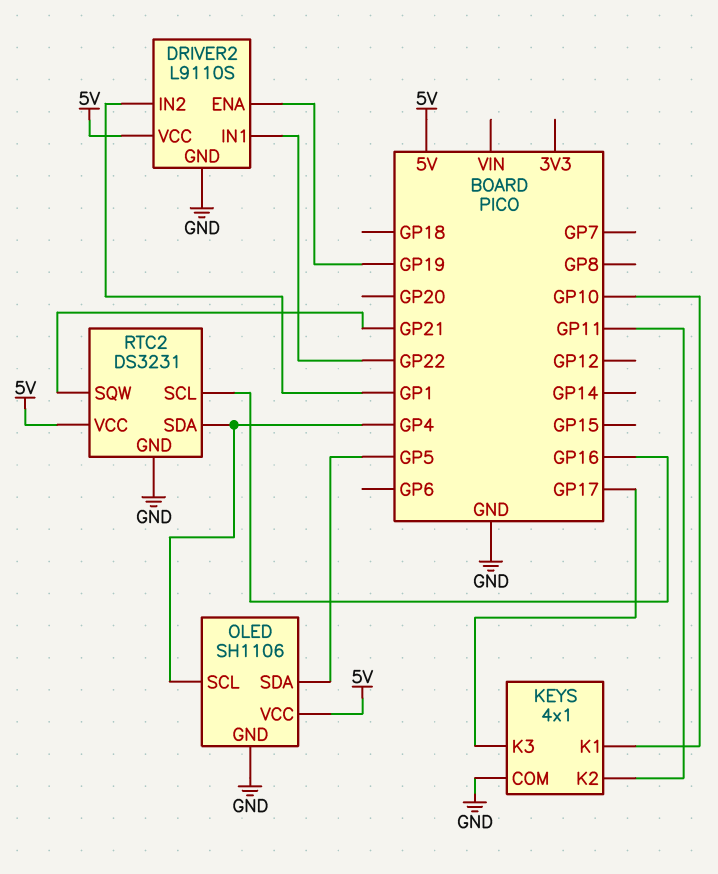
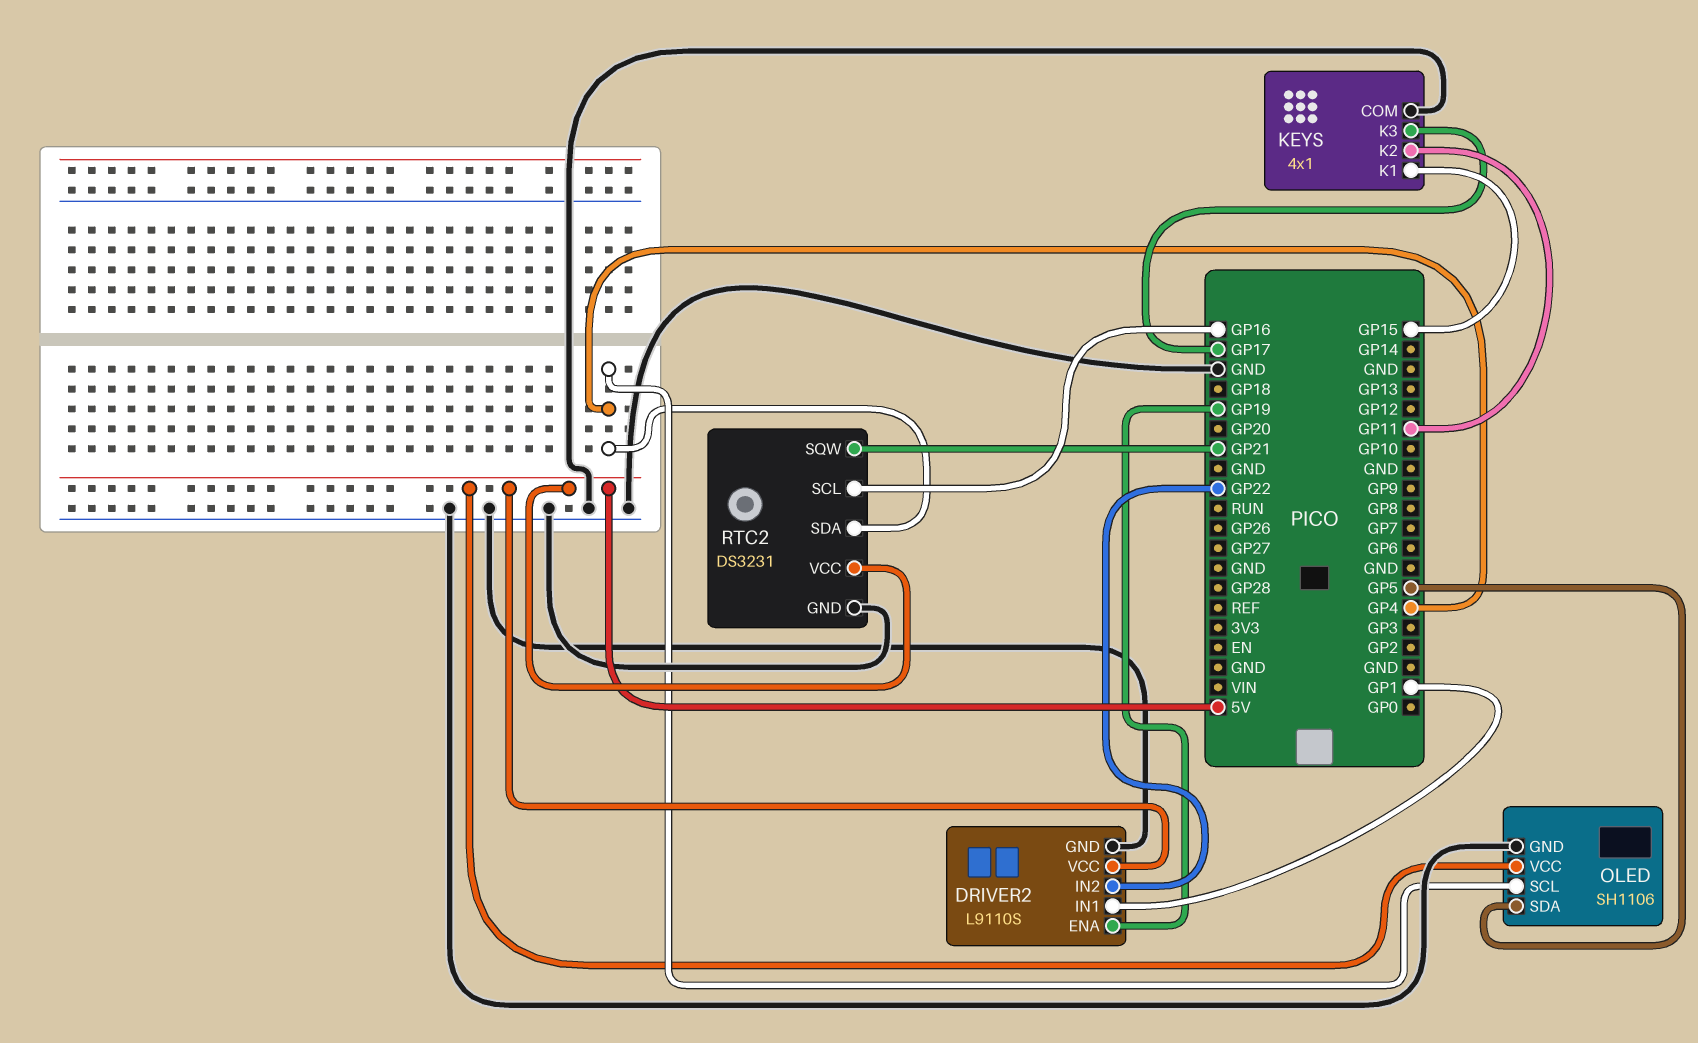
DRIVER2 pin IN1: GP22 -> GP1
DRIVER2 pin IN2: GP1 -> GP22
KEYS pin K1: GP10 -> GP15

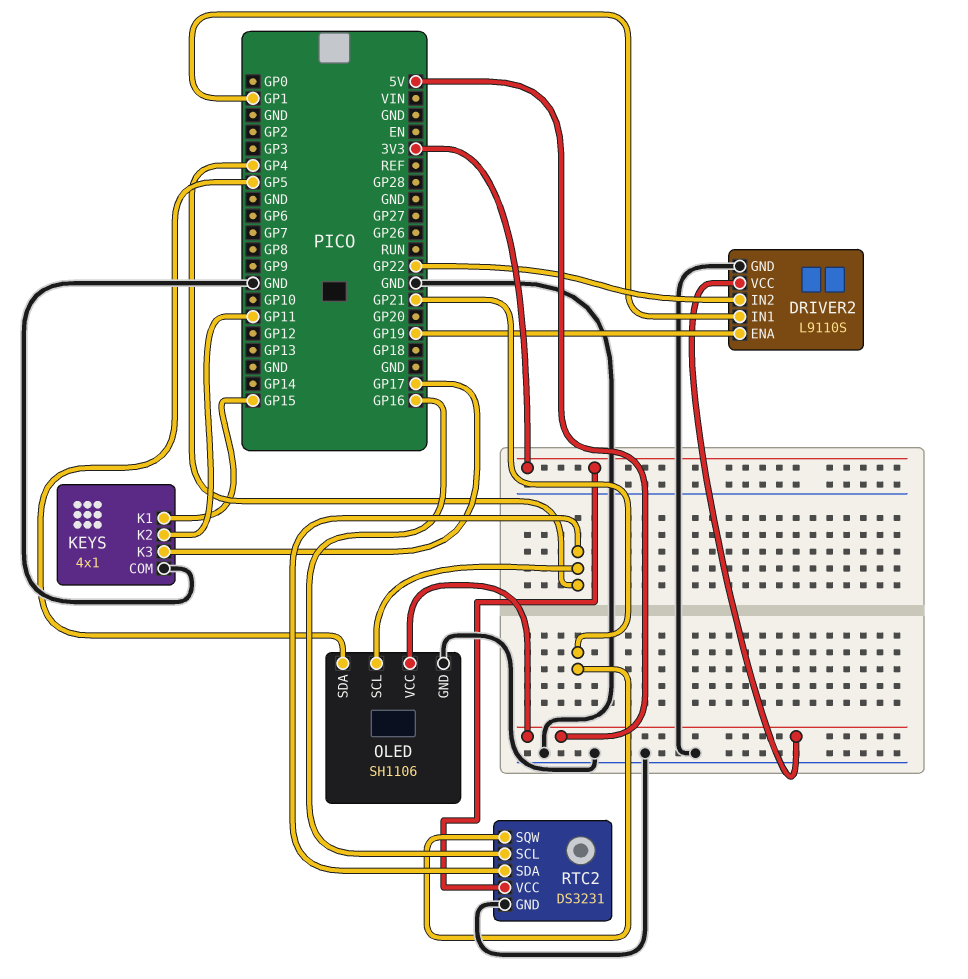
RTC2 pin VCC: 5V -> 3V3

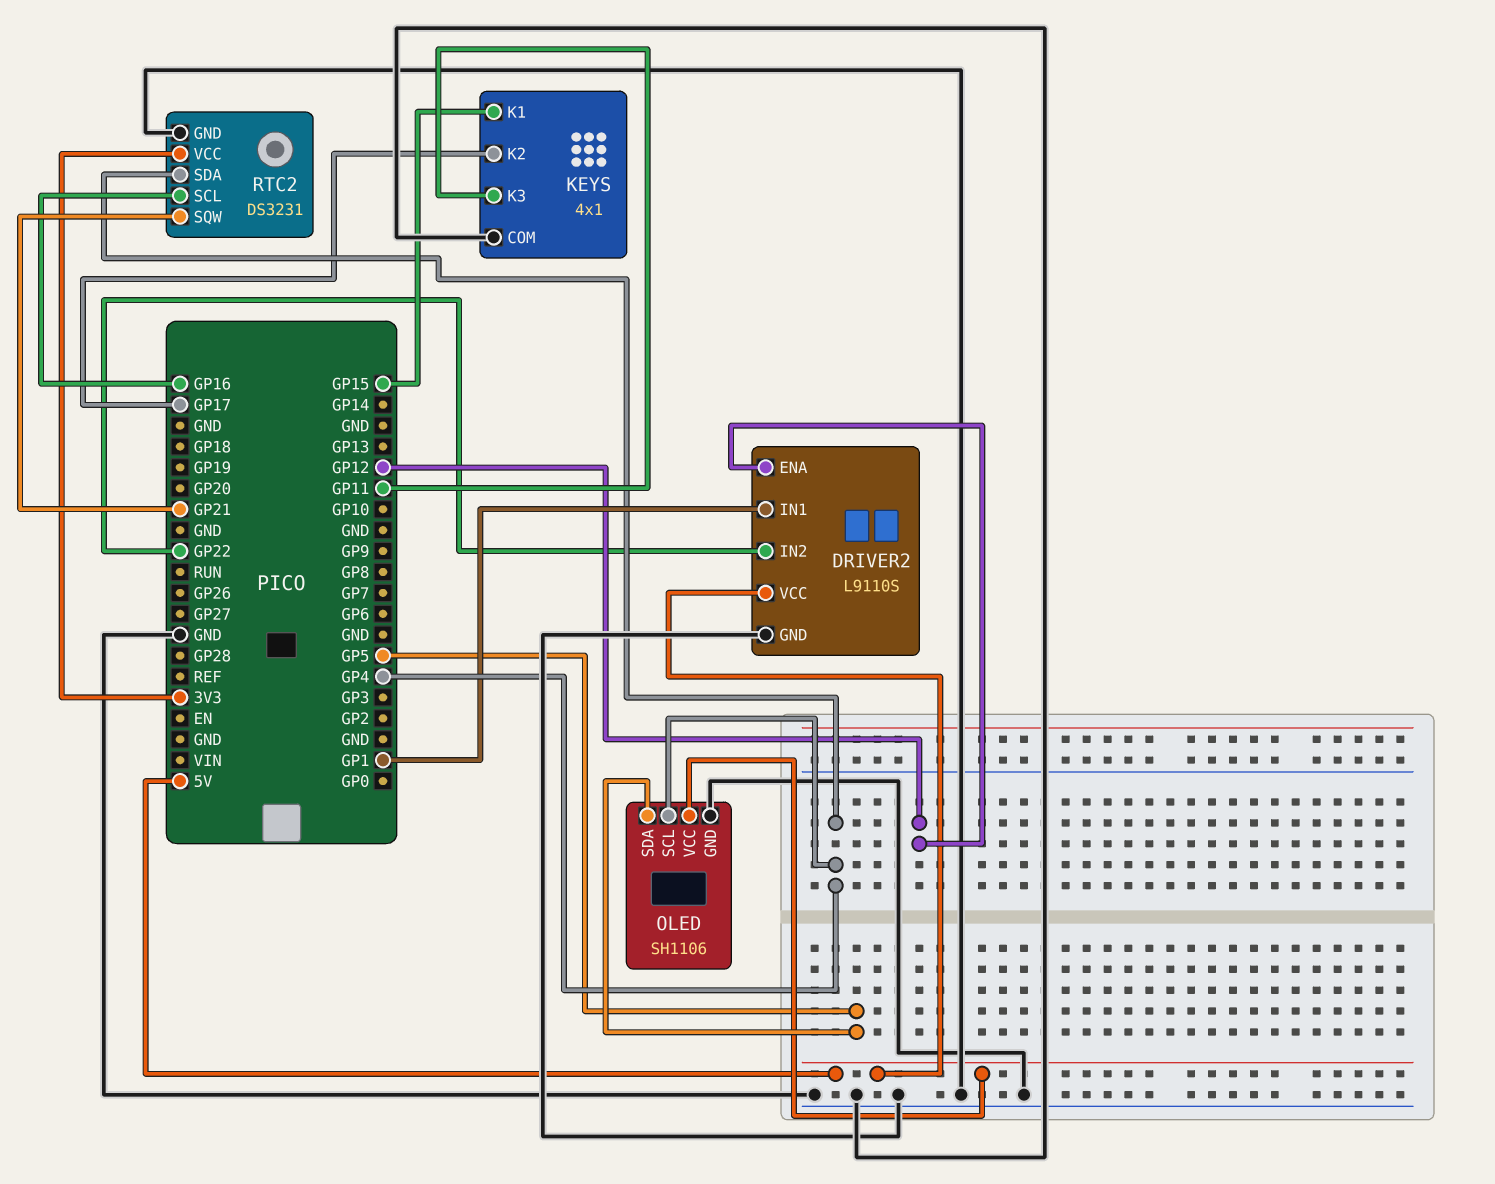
DRIVER2 pin ENA: GP19 -> GP12
KEYS pin K2: GP11 -> GP17
KEYS pin K3: GP17 -> GP11

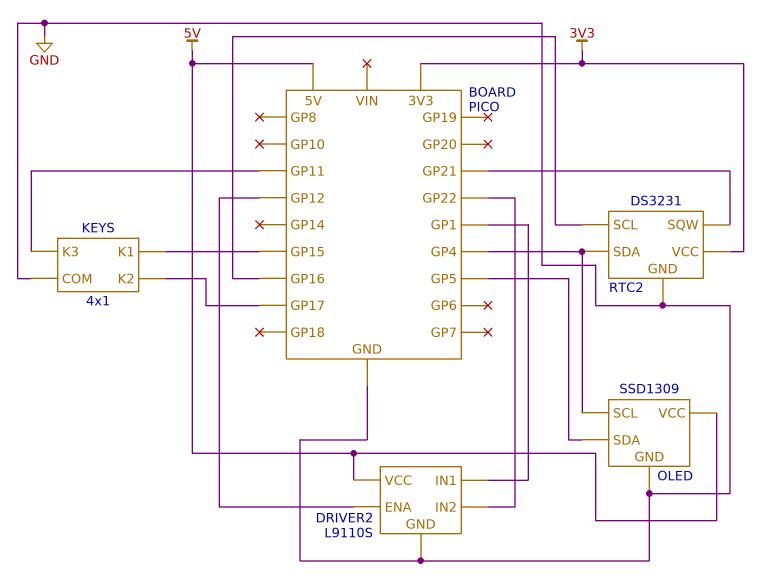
OLED: SH1106 -> SSD1309

